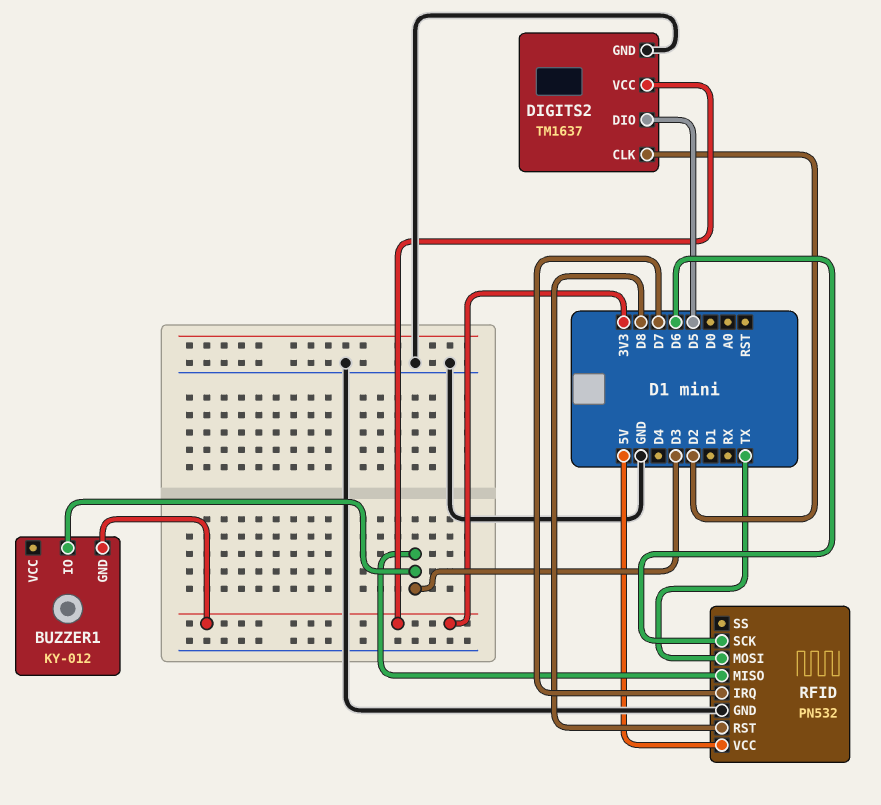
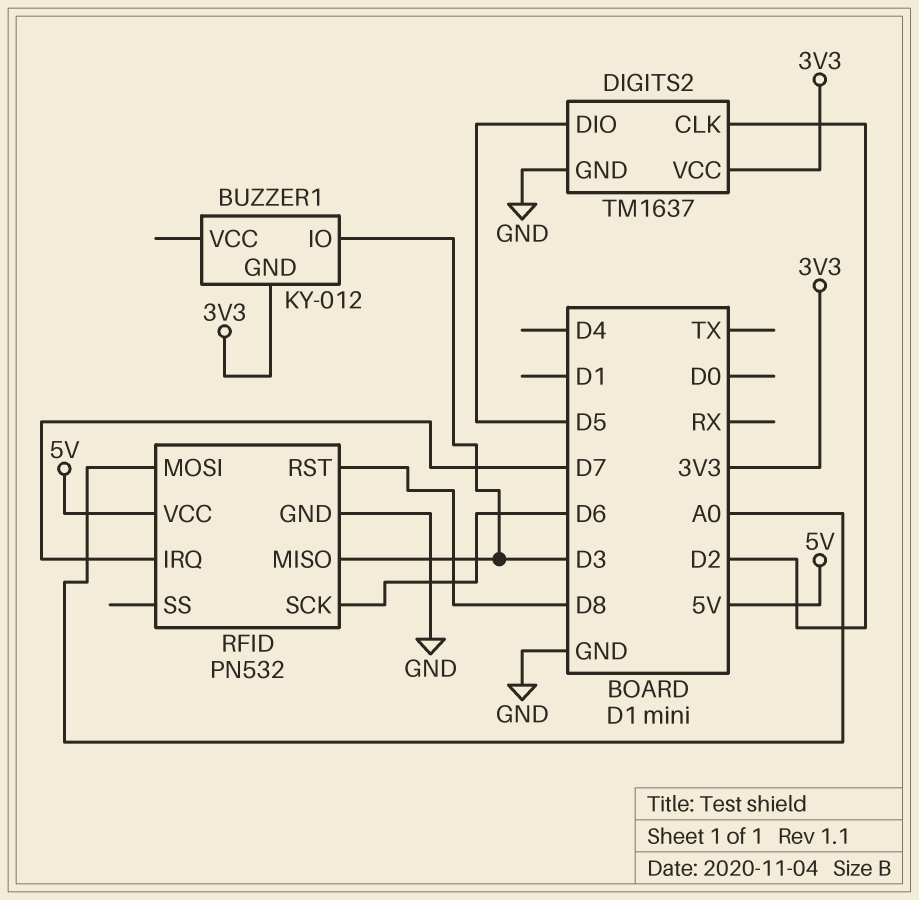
RFID pin MOSI: TX -> A0

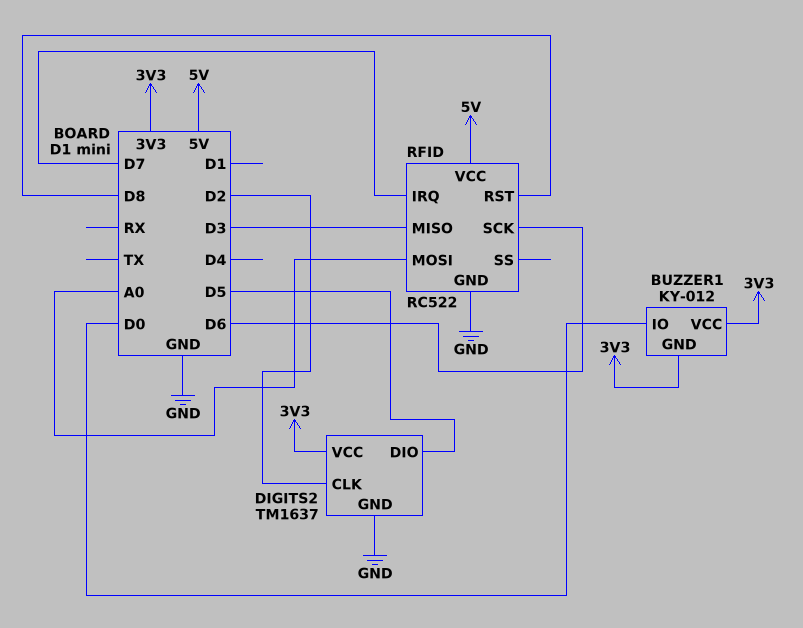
BUZZER1 pin IO: D3 -> D0
BUZZER1 pin VCC: none -> 3V3
RFID: PN532 -> RC522

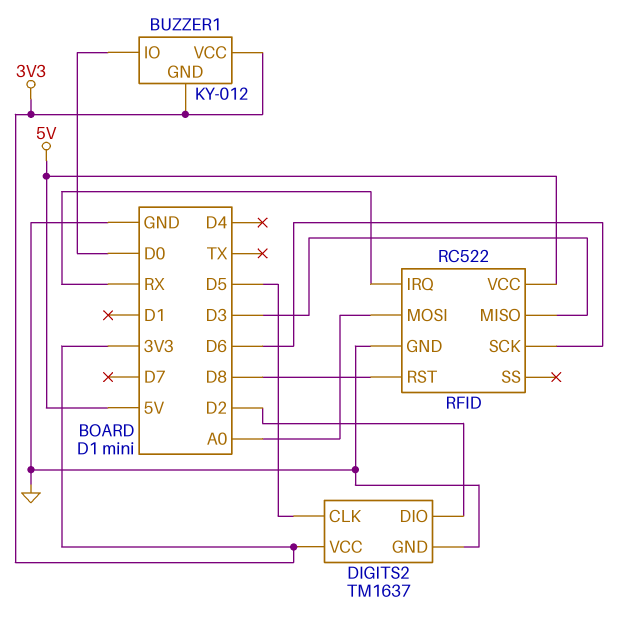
DIGITS2 pin CLK: D2 -> D5
DIGITS2 pin DIO: D5 -> D2
RFID pin IRQ: D7 -> RX

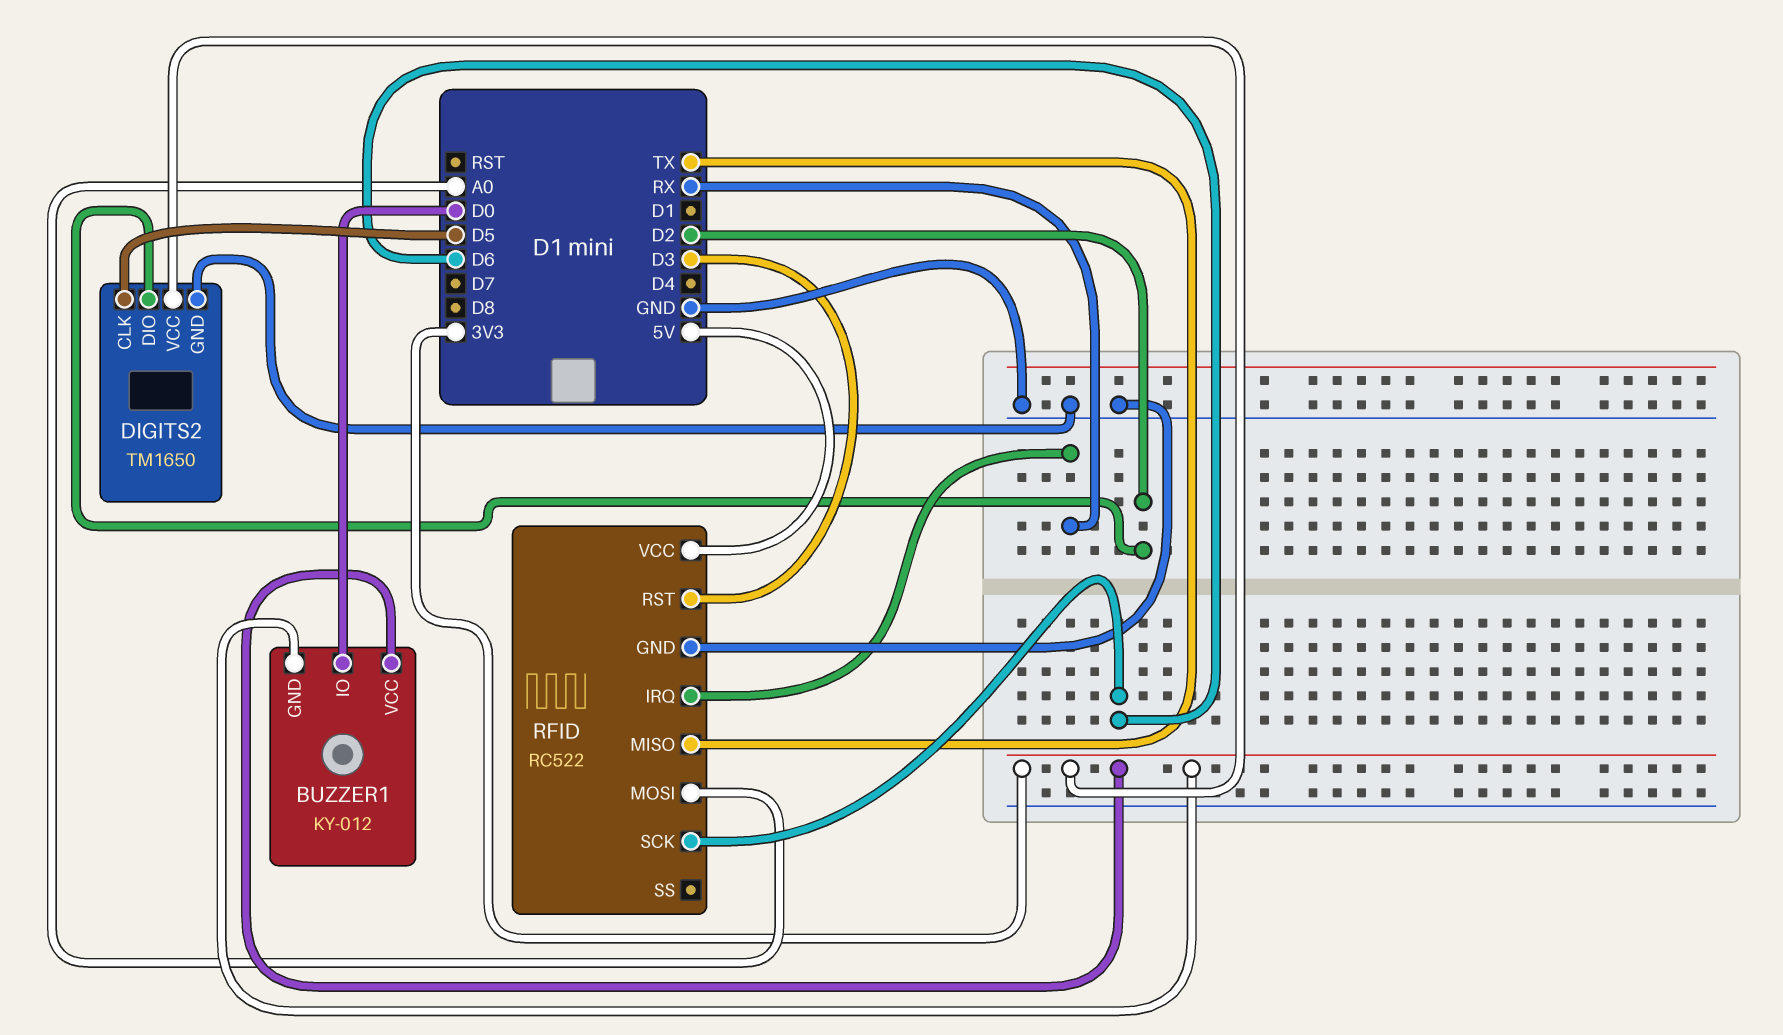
DIGITS2: TM1637 -> TM1650
RFID pin MISO: D3 -> TX
RFID pin RST: D8 -> D3

